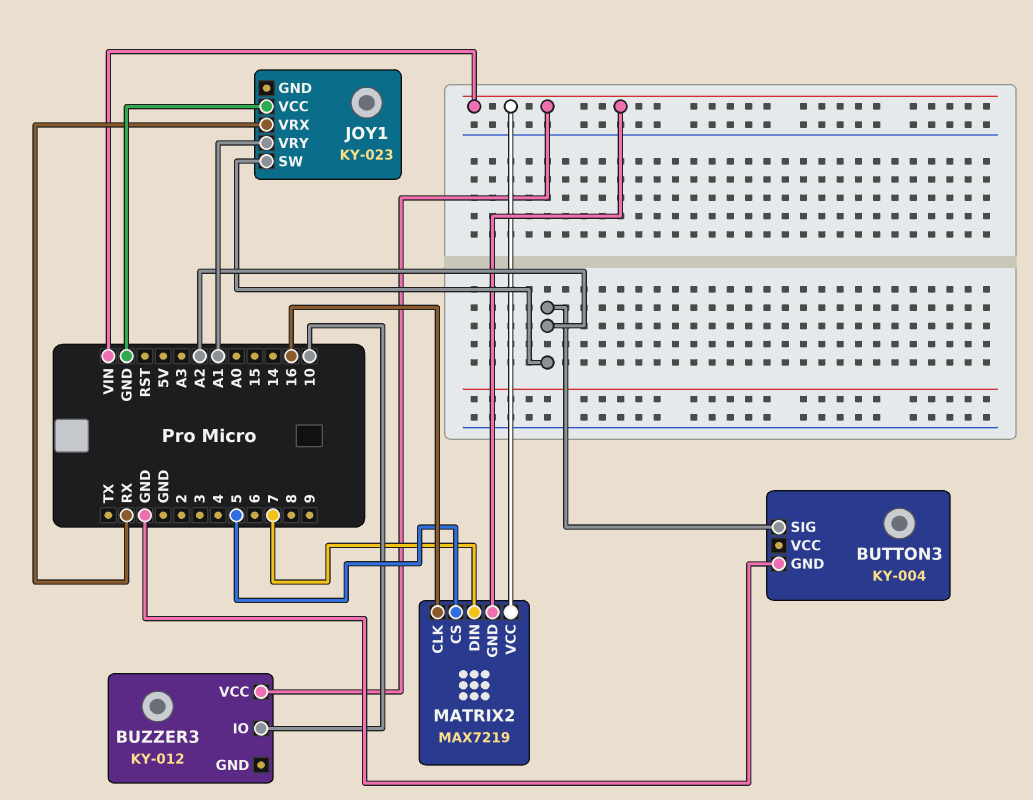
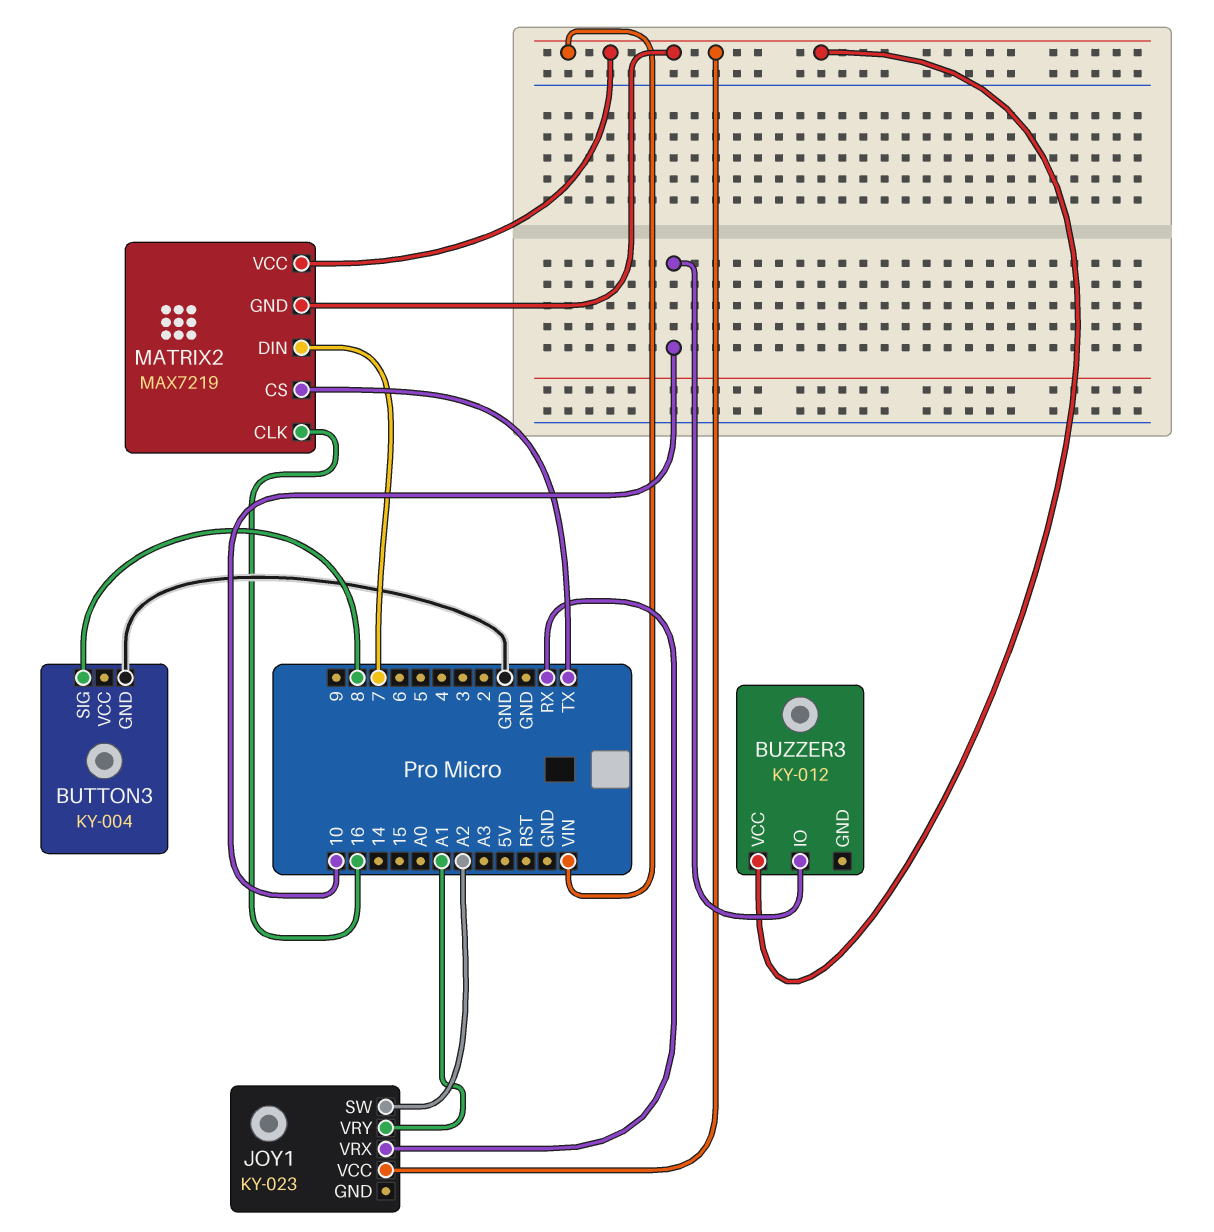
BUTTON3 pin SIG: A2 -> 8
JOY1 pin VCC: GND -> VIN
MATRIX2 pin CS: 5 -> TX

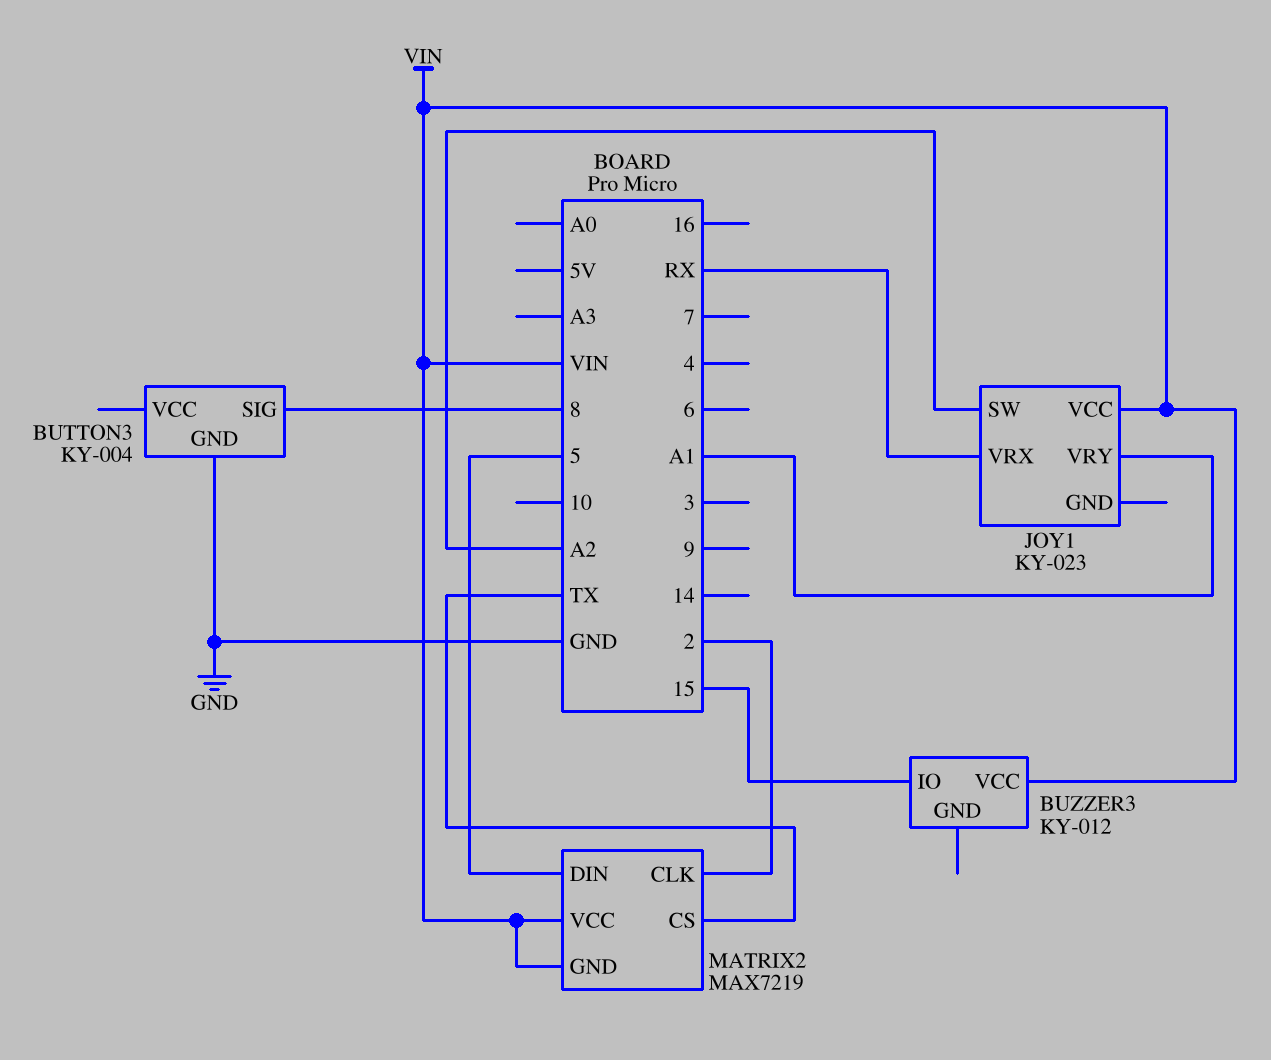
BUZZER3 pin IO: 10 -> 15
MATRIX2 pin CLK: 16 -> 2
MATRIX2 pin DIN: 7 -> 5

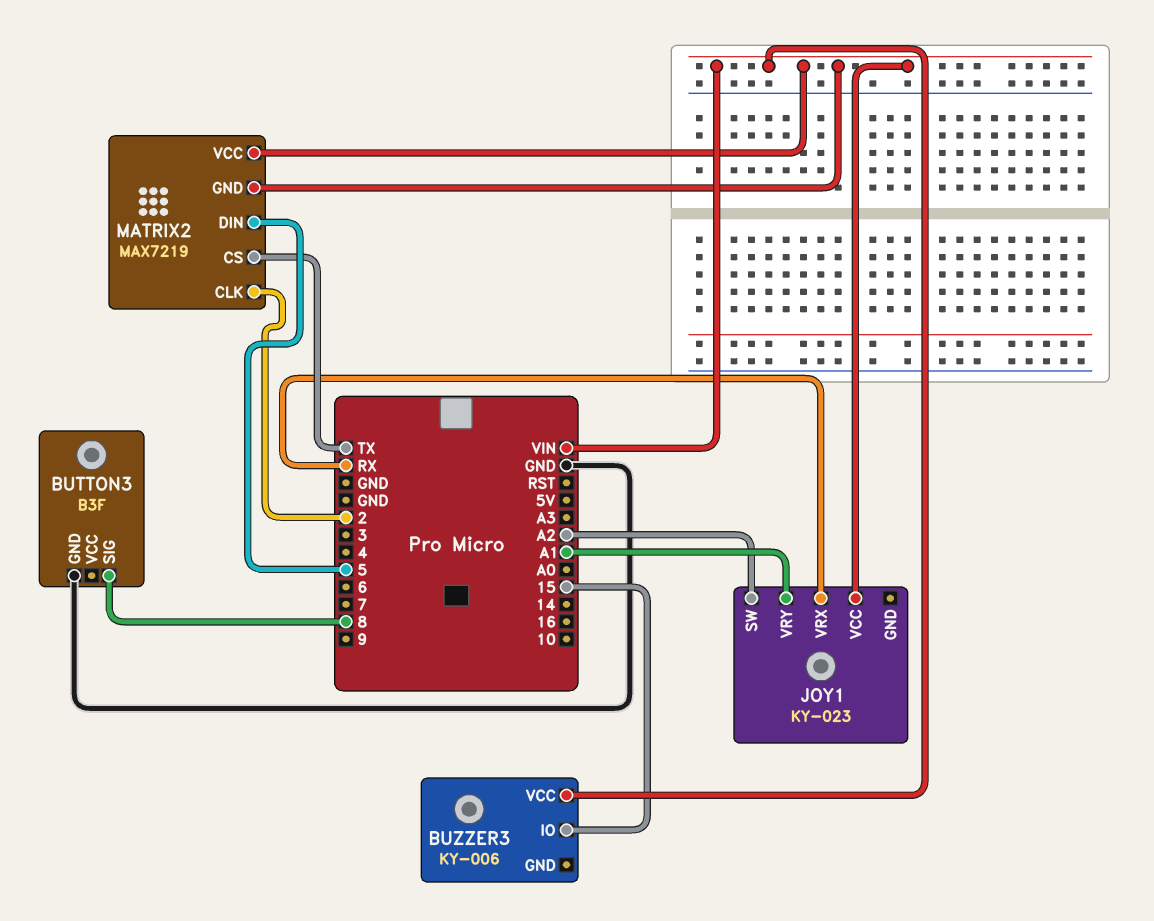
BUTTON3: KY-004 -> B3F
BUZZER3: KY-012 -> KY-006

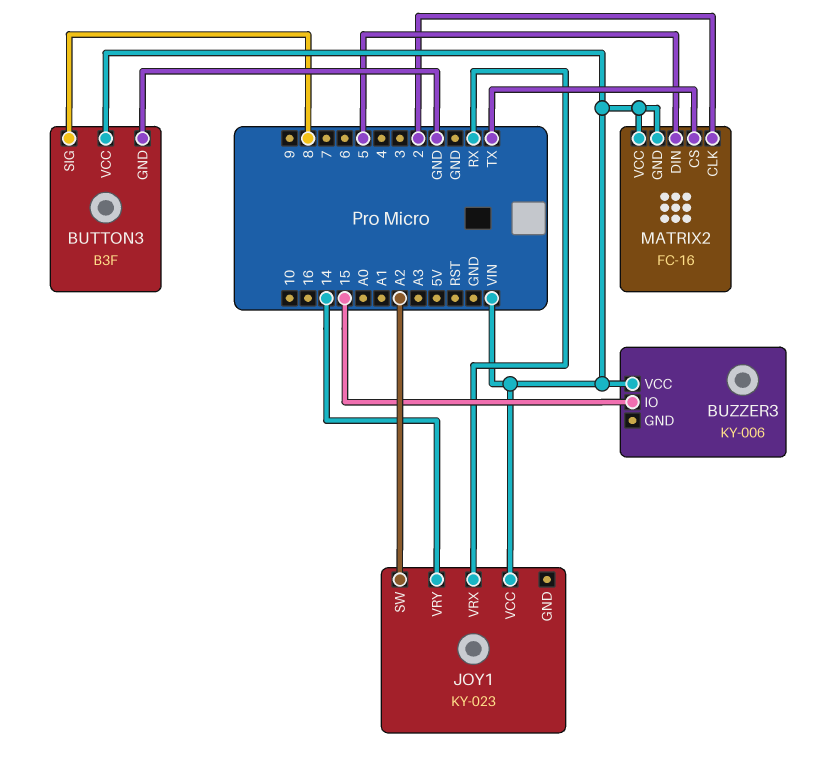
BUTTON3 pin VCC: none -> VIN
JOY1 pin VRY: A1 -> 14
MATRIX2: MAX7219 -> FC-16

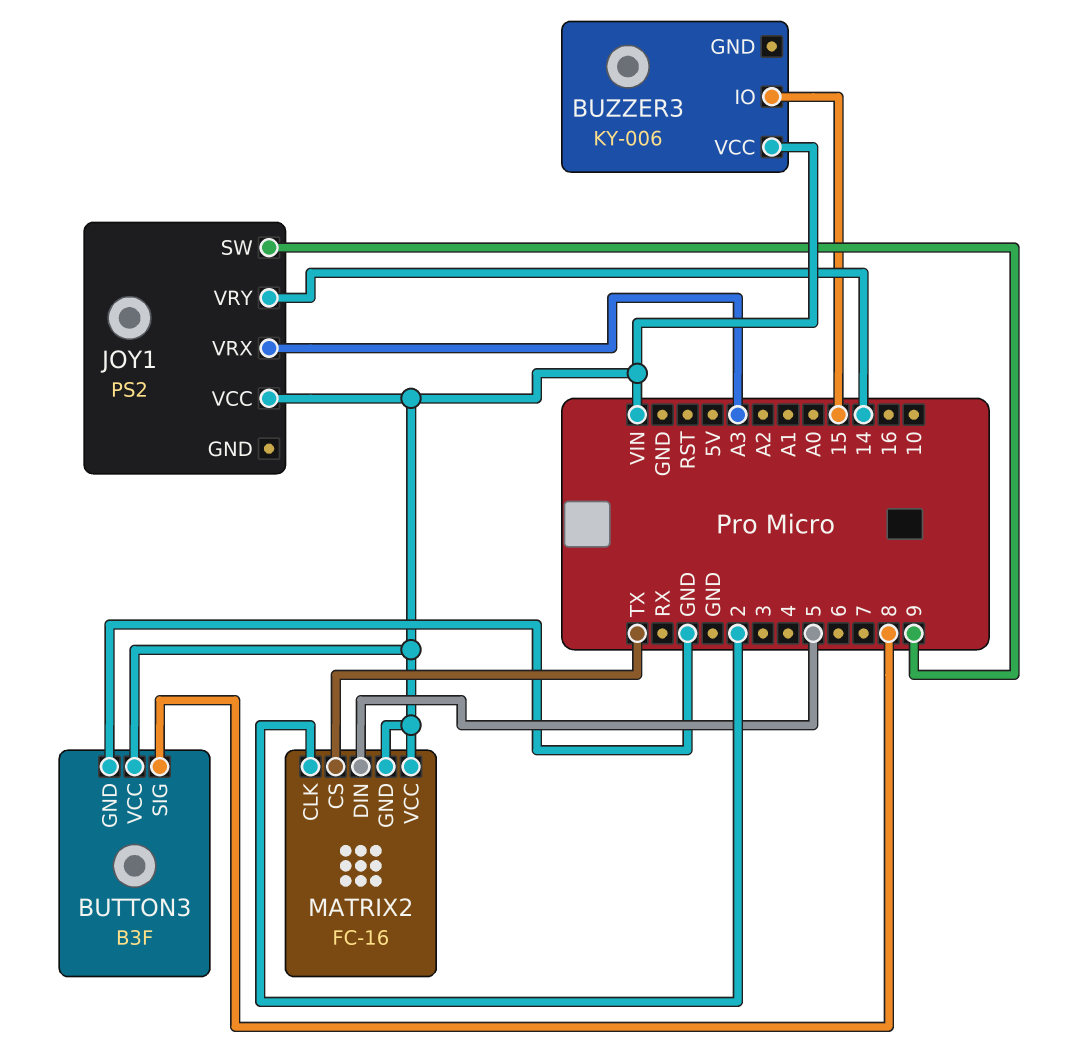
JOY1: KY-023 -> PS2
JOY1 pin SW: A2 -> 9
JOY1 pin VRX: RX -> A3

